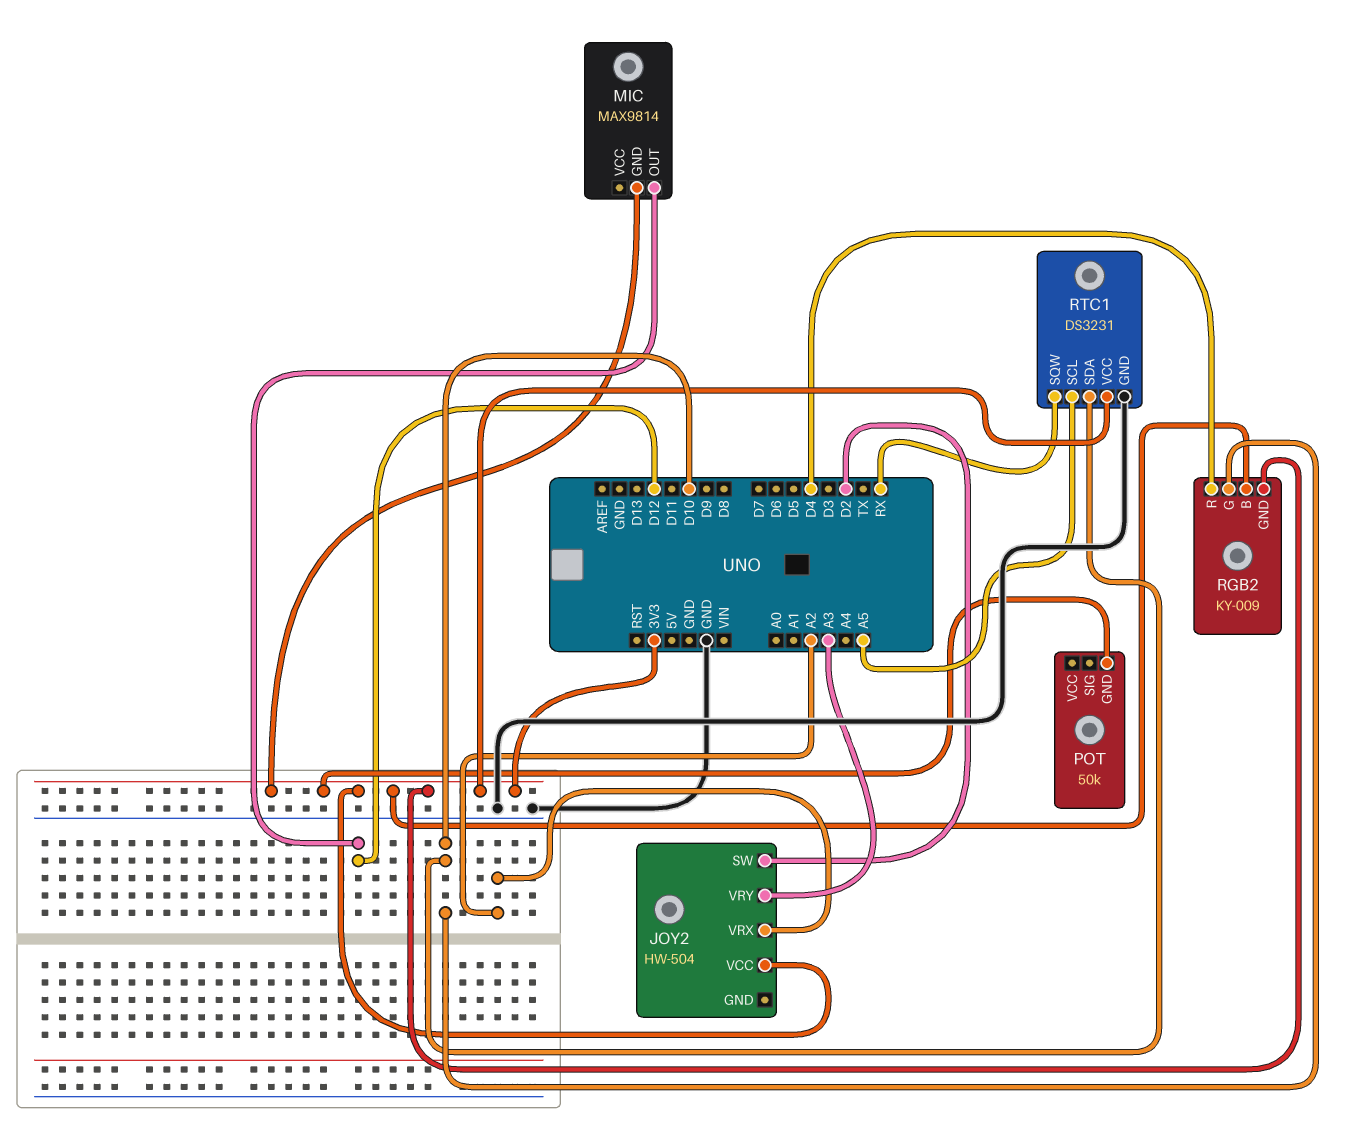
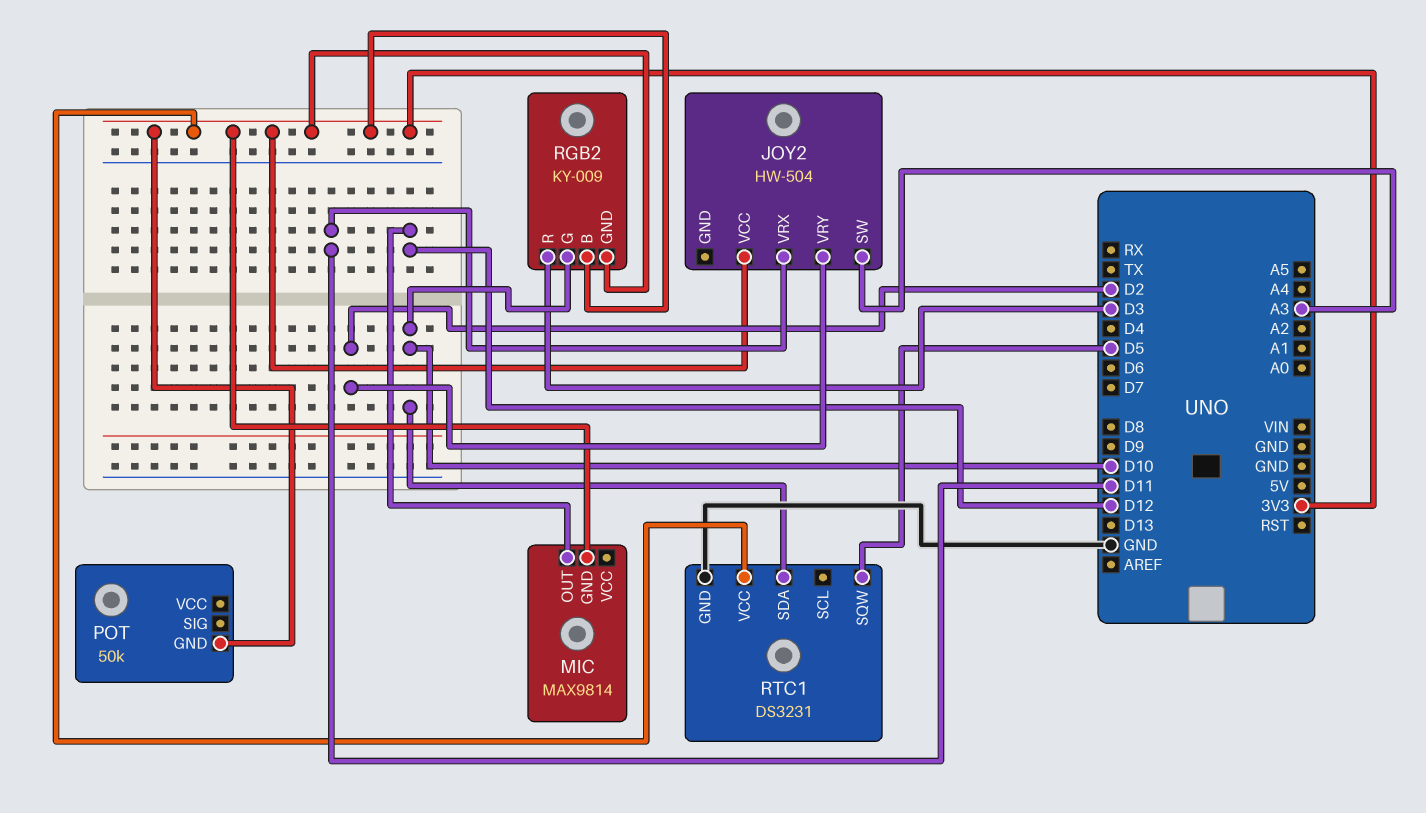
JOY2 pin SW: D2 -> A3
JOY2 pin VRX: A2 -> D11
JOY2 pin VRY: A3 -> D2
RGB2 pin R: D4 -> D3
RTC1 pin SCL: A5 -> none
RTC1 pin SQW: RX -> D5

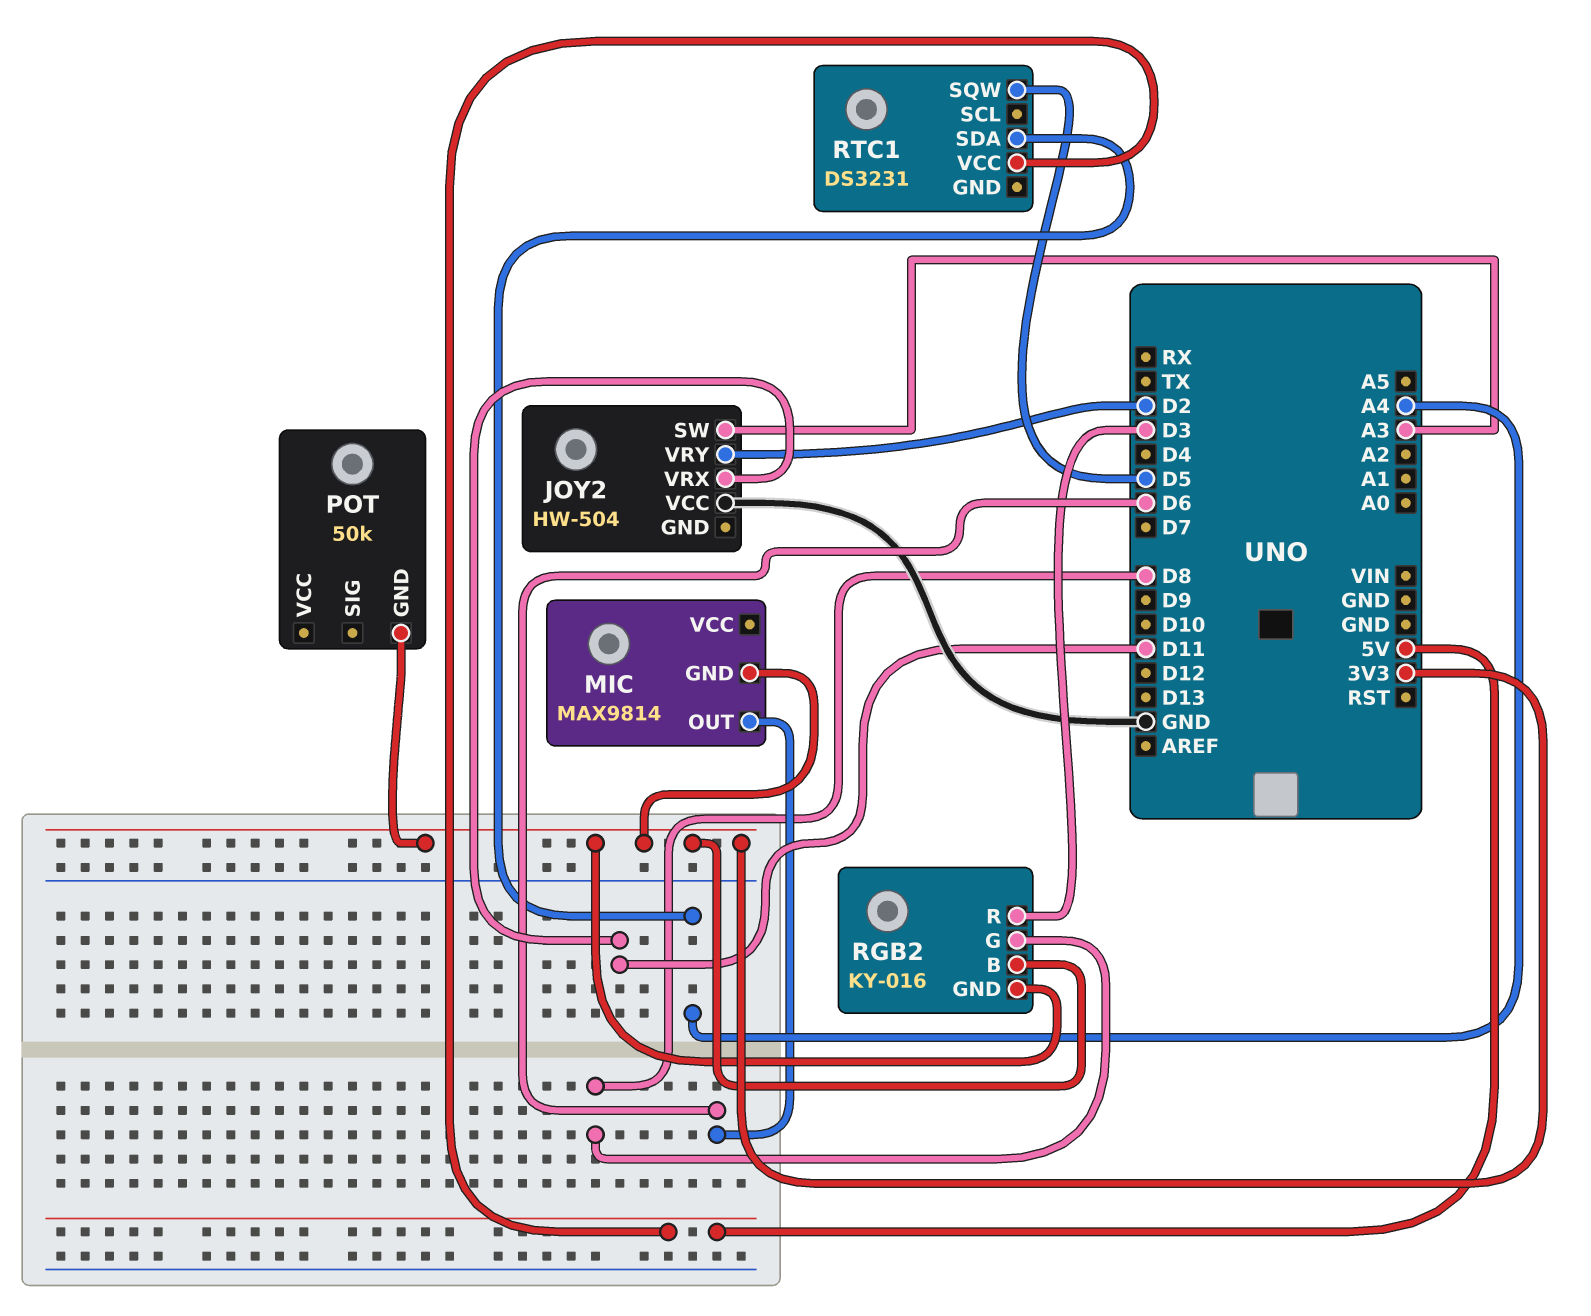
JOY2 pin VCC: 3V3 -> GND
MIC pin OUT: D12 -> D6
RGB2: KY-009 -> KY-016
RGB2 pin G: D10 -> D8
RTC1 pin GND: GND -> none
RTC1 pin SDA: D10 -> A4
RTC1 pin VCC: 3V3 -> 5V

